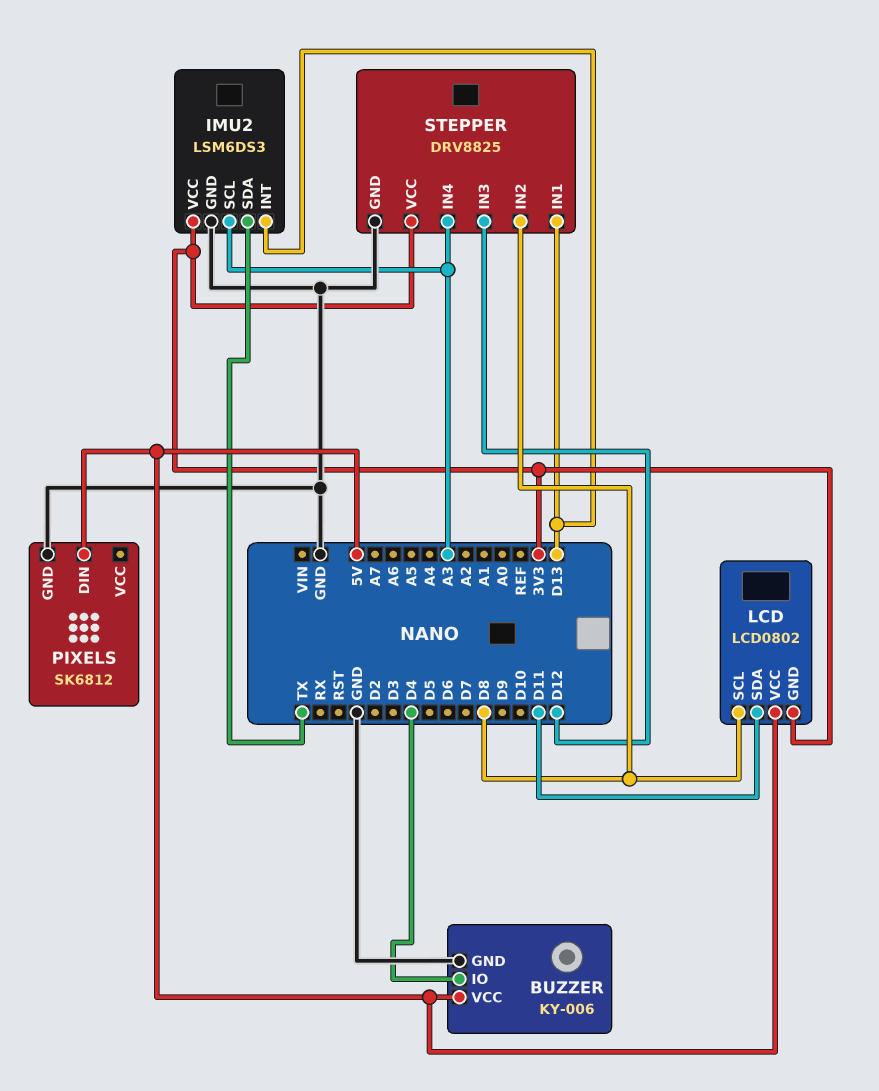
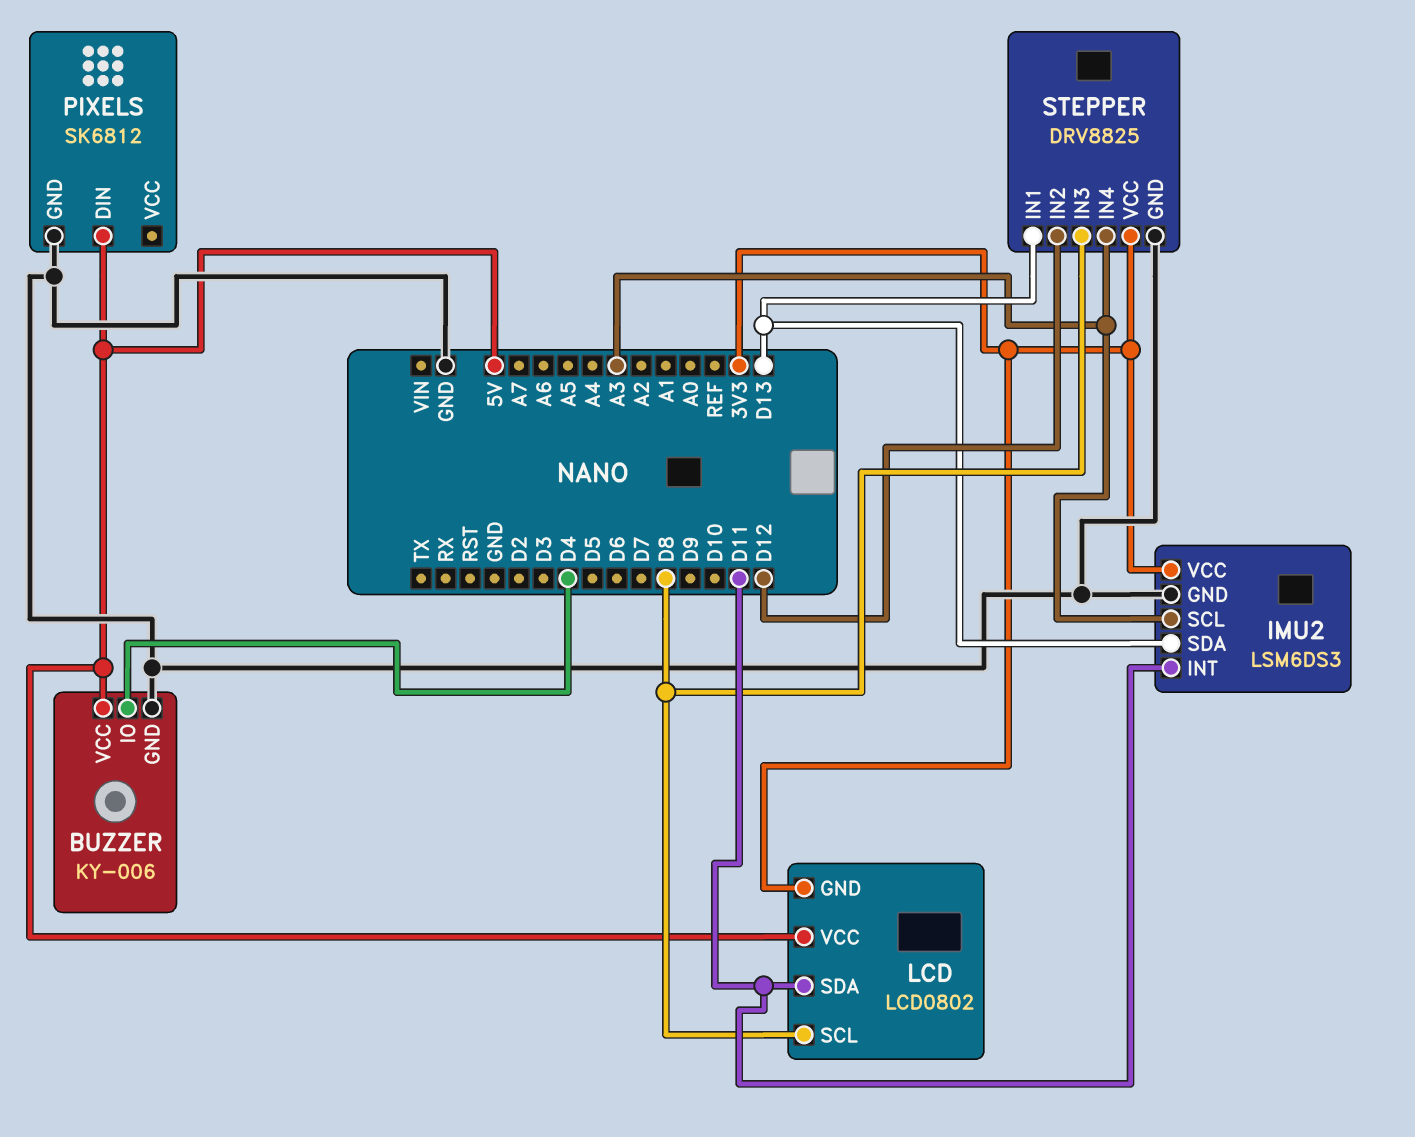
IMU2 pin INT: D13 -> D11
IMU2 pin SDA: TX -> D13
STEPPER pin IN2: D8 -> D12
STEPPER pin IN3: D12 -> D8

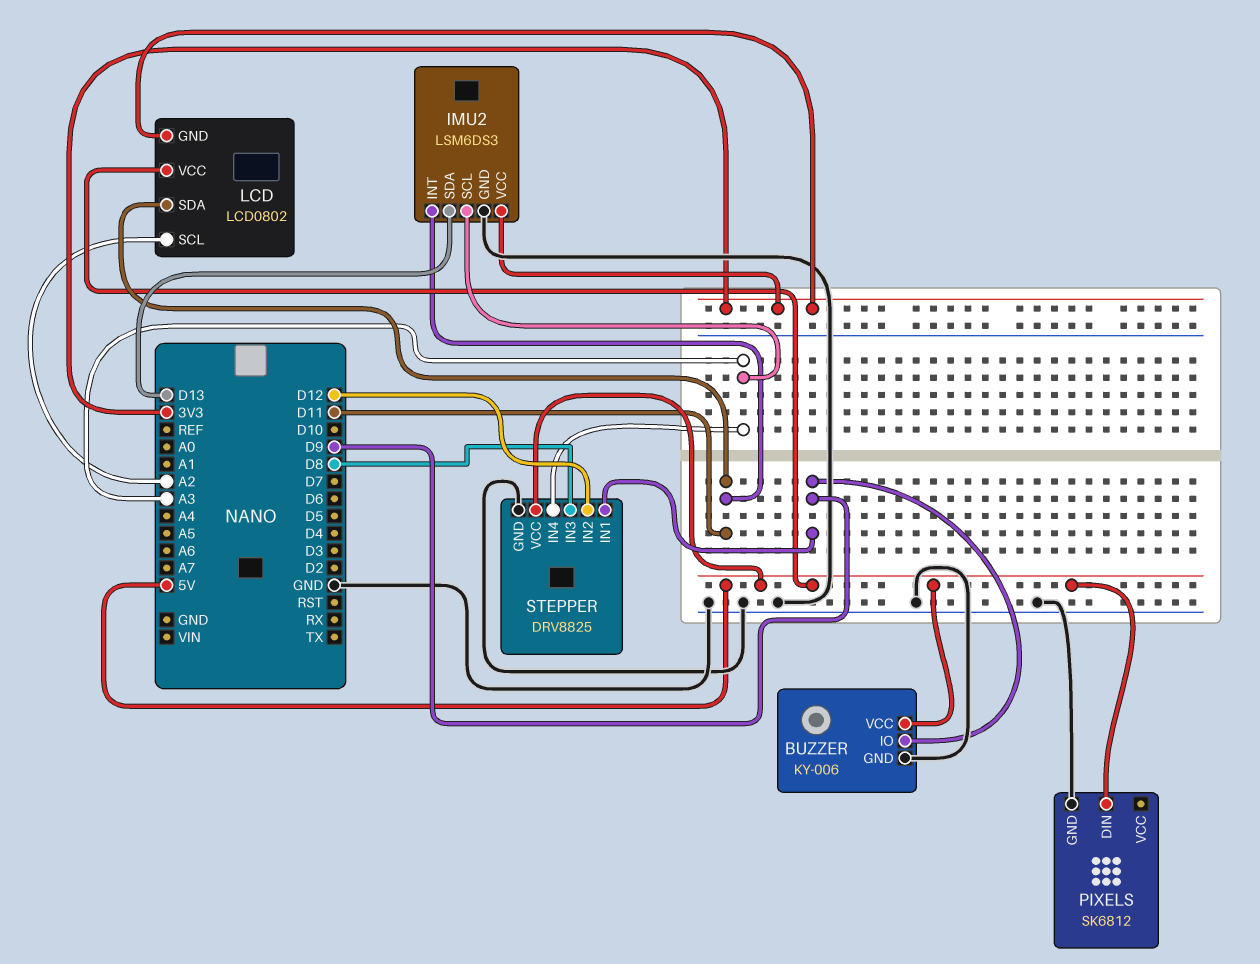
BUZZER pin IO: D4 -> D9
LCD pin SCL: D8 -> A2
STEPPER pin IN1: D13 -> D9
STEPPER pin VCC: 3V3 -> 5V

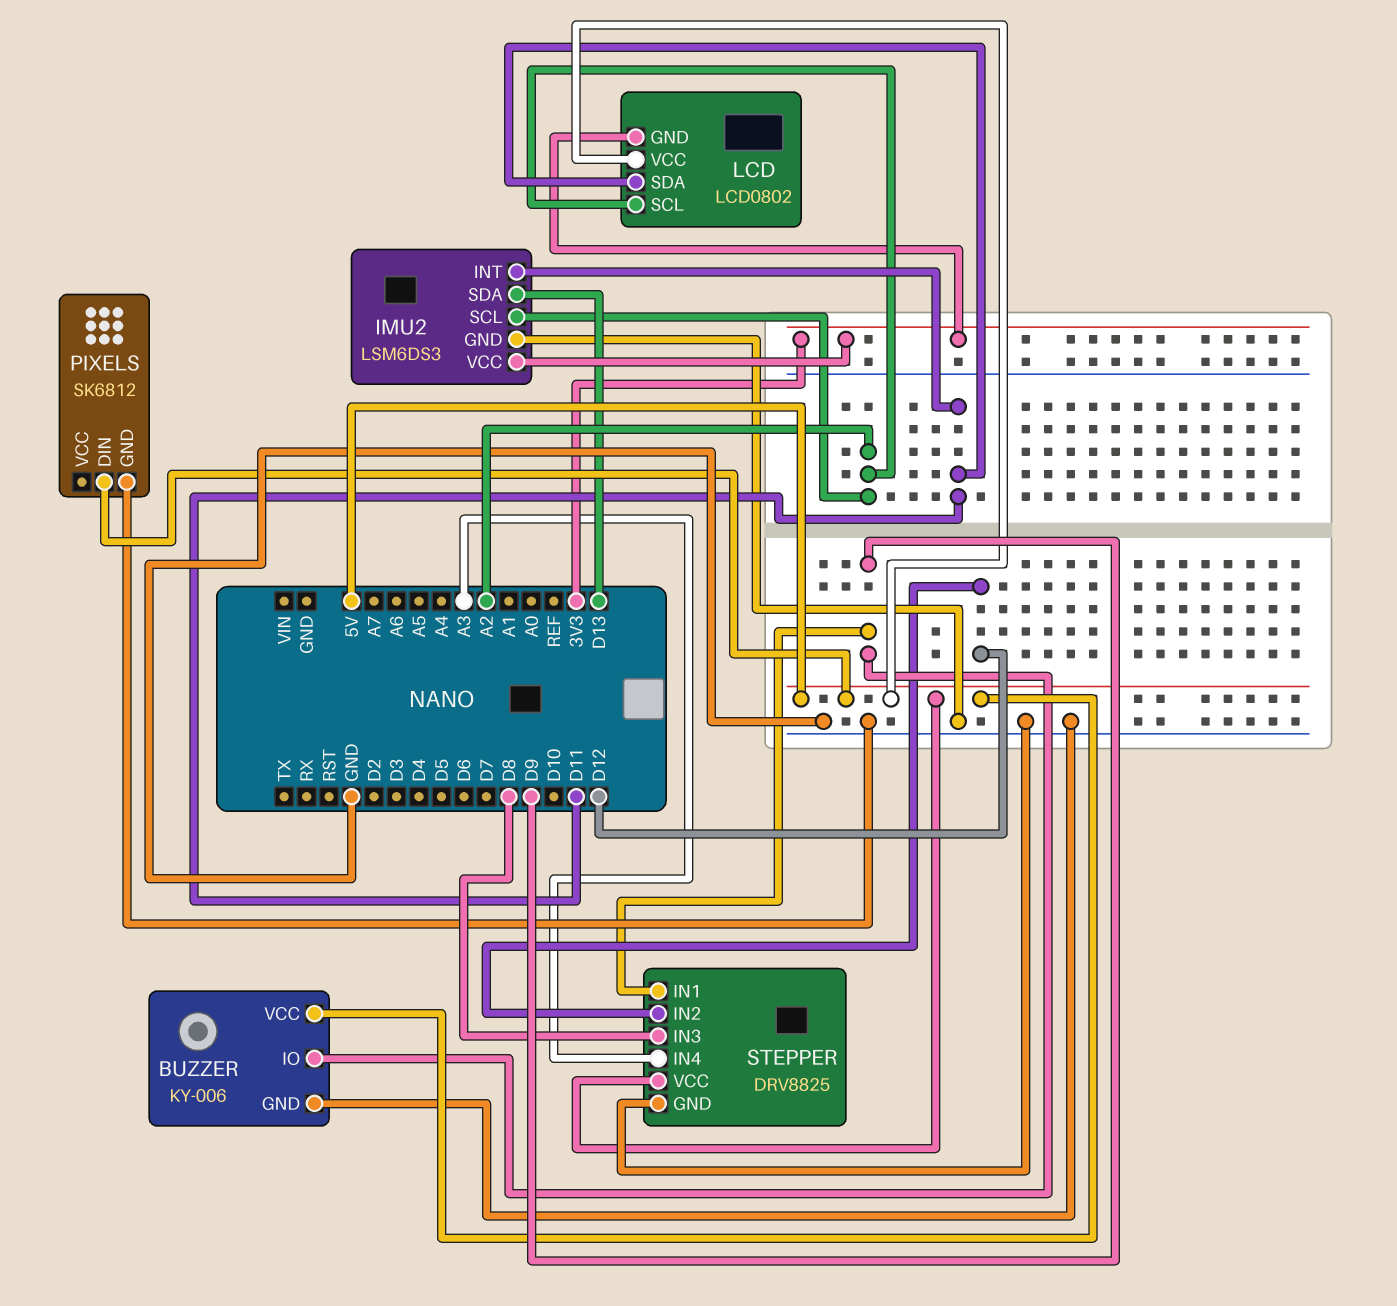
IMU2 pin SCL: A3 -> A2

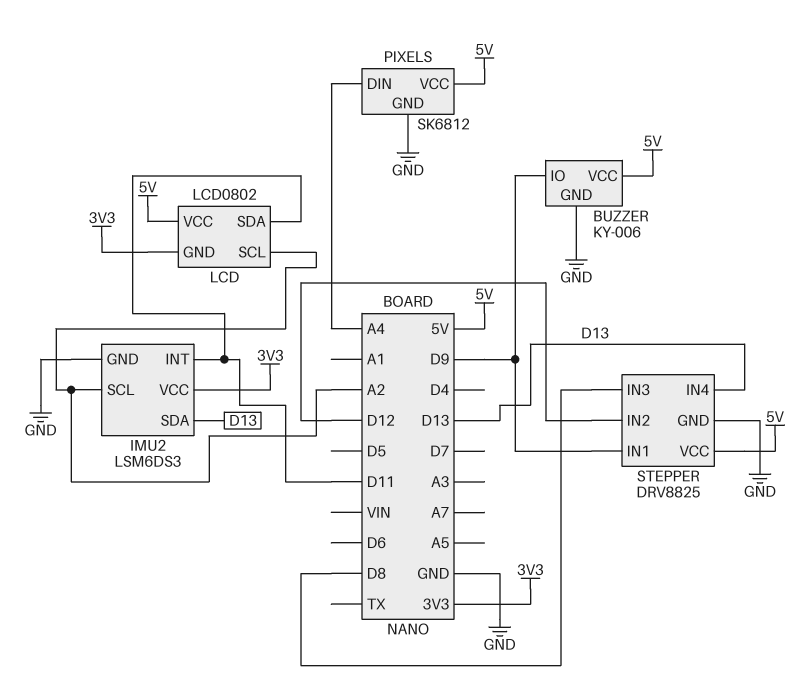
PIXELS pin DIN: 5V -> A4
PIXELS pin VCC: none -> 5V
STEPPER pin IN4: A3 -> D13

